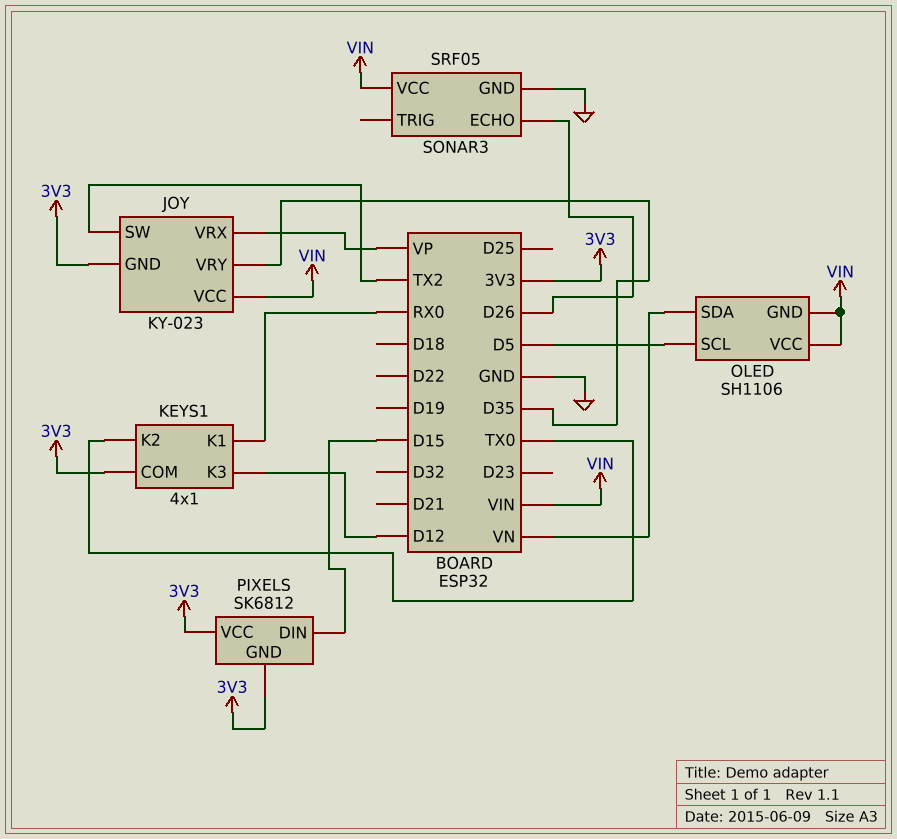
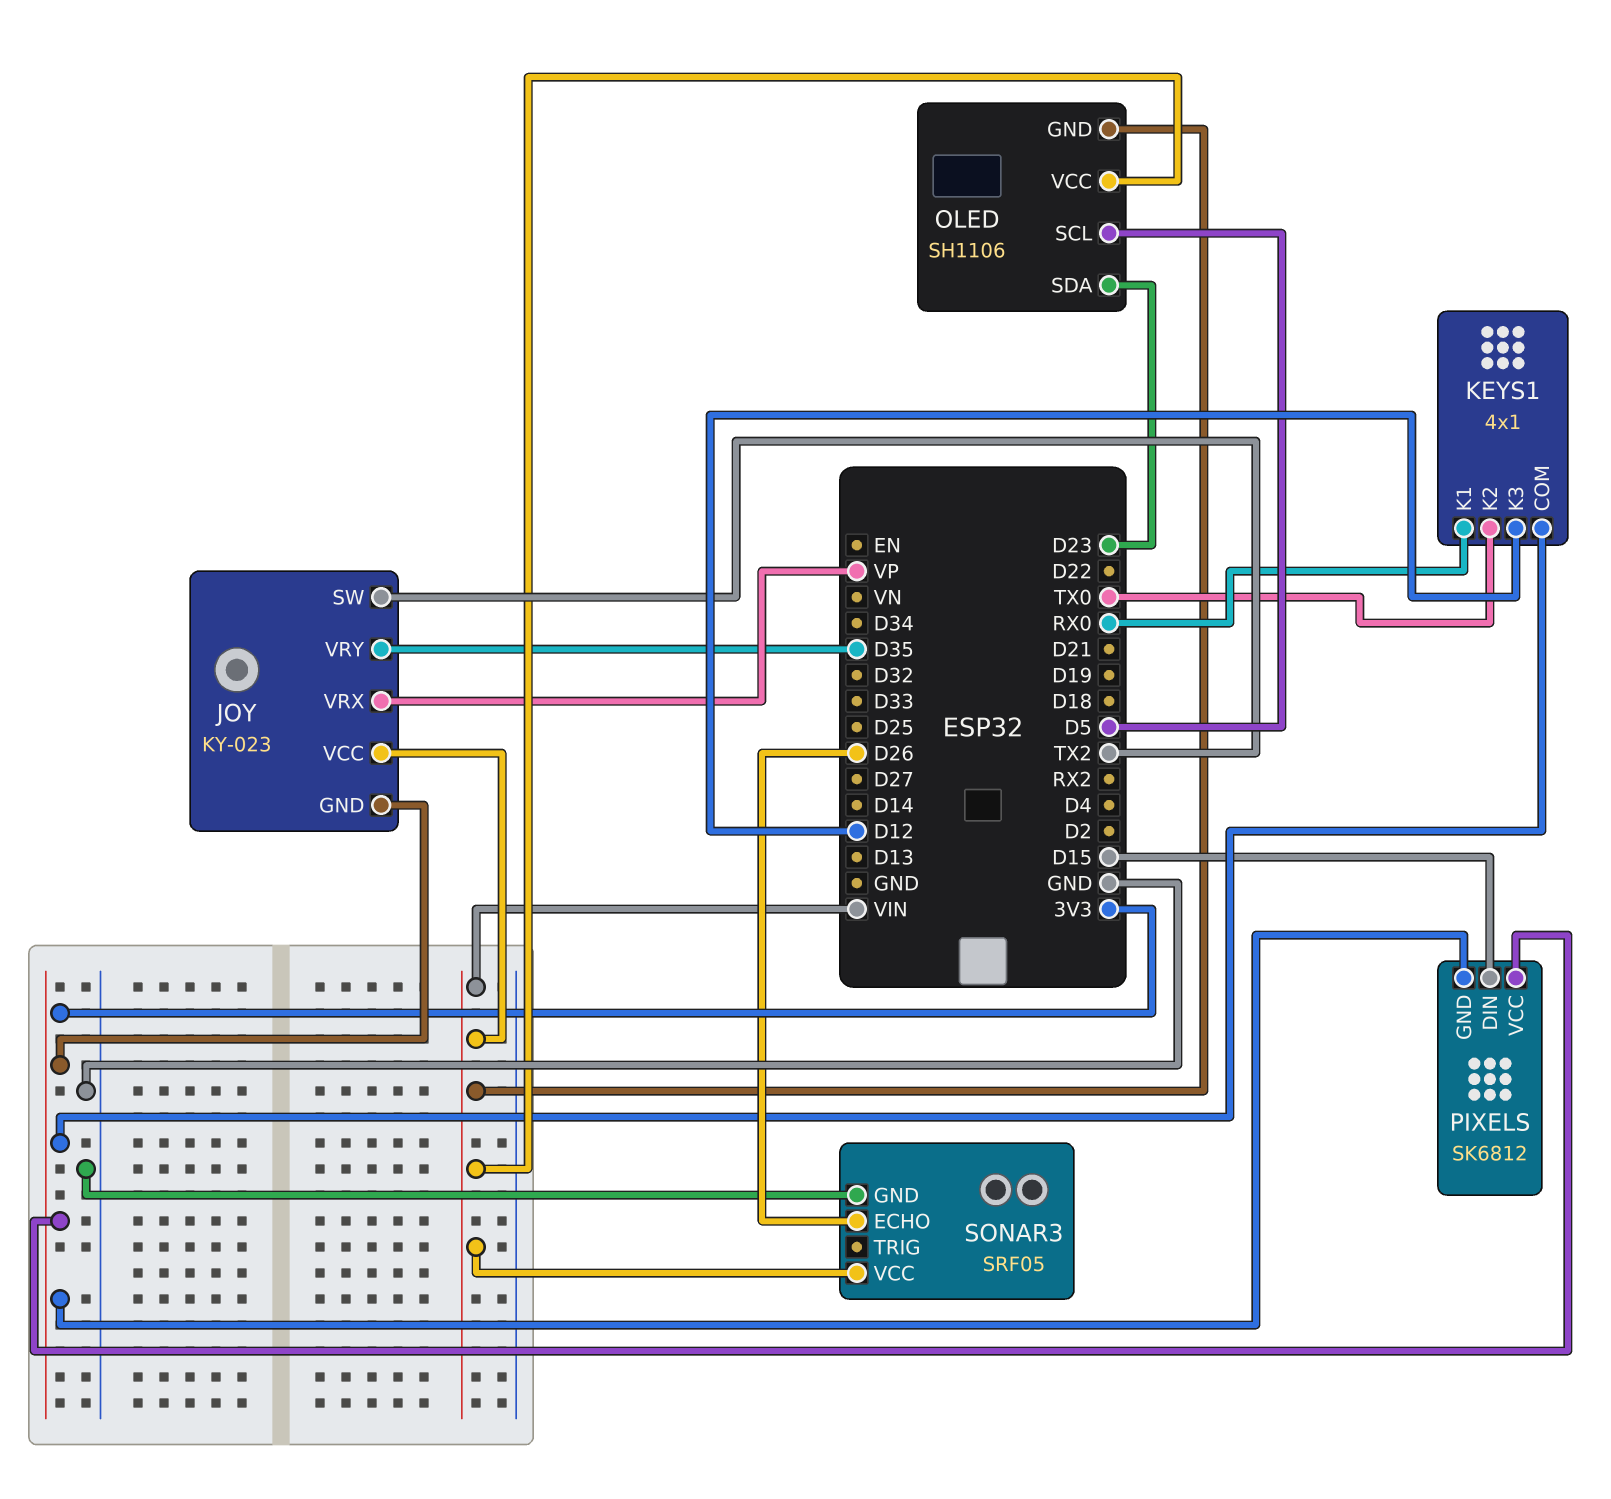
OLED pin SDA: VN -> D23

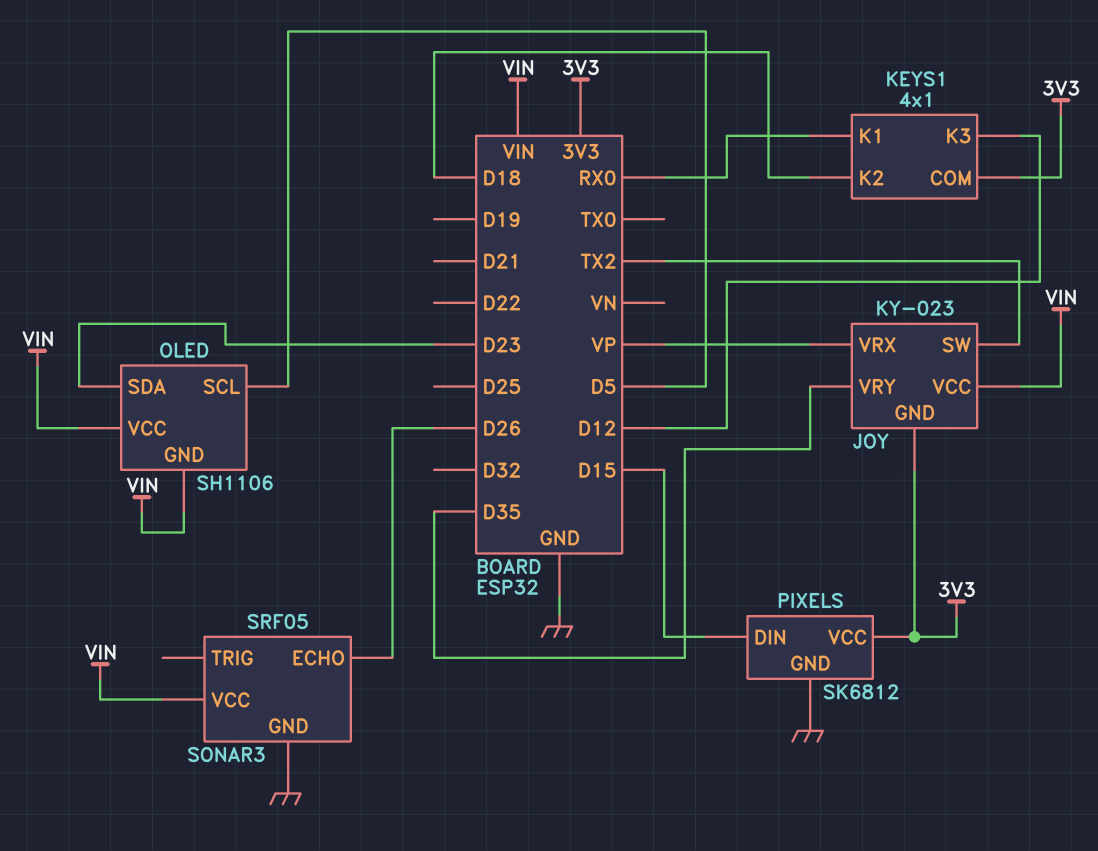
KEYS1 pin K2: TX0 -> D18
PIXELS pin GND: 3V3 -> GND

